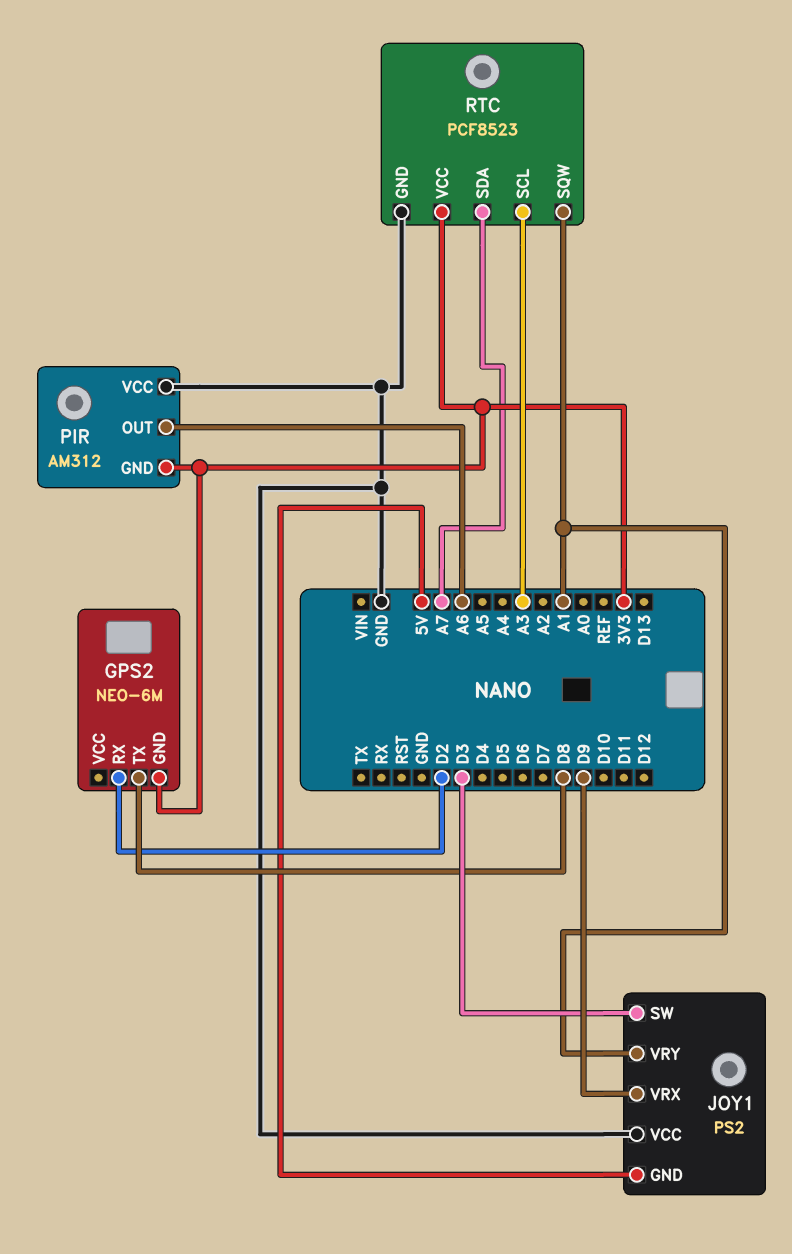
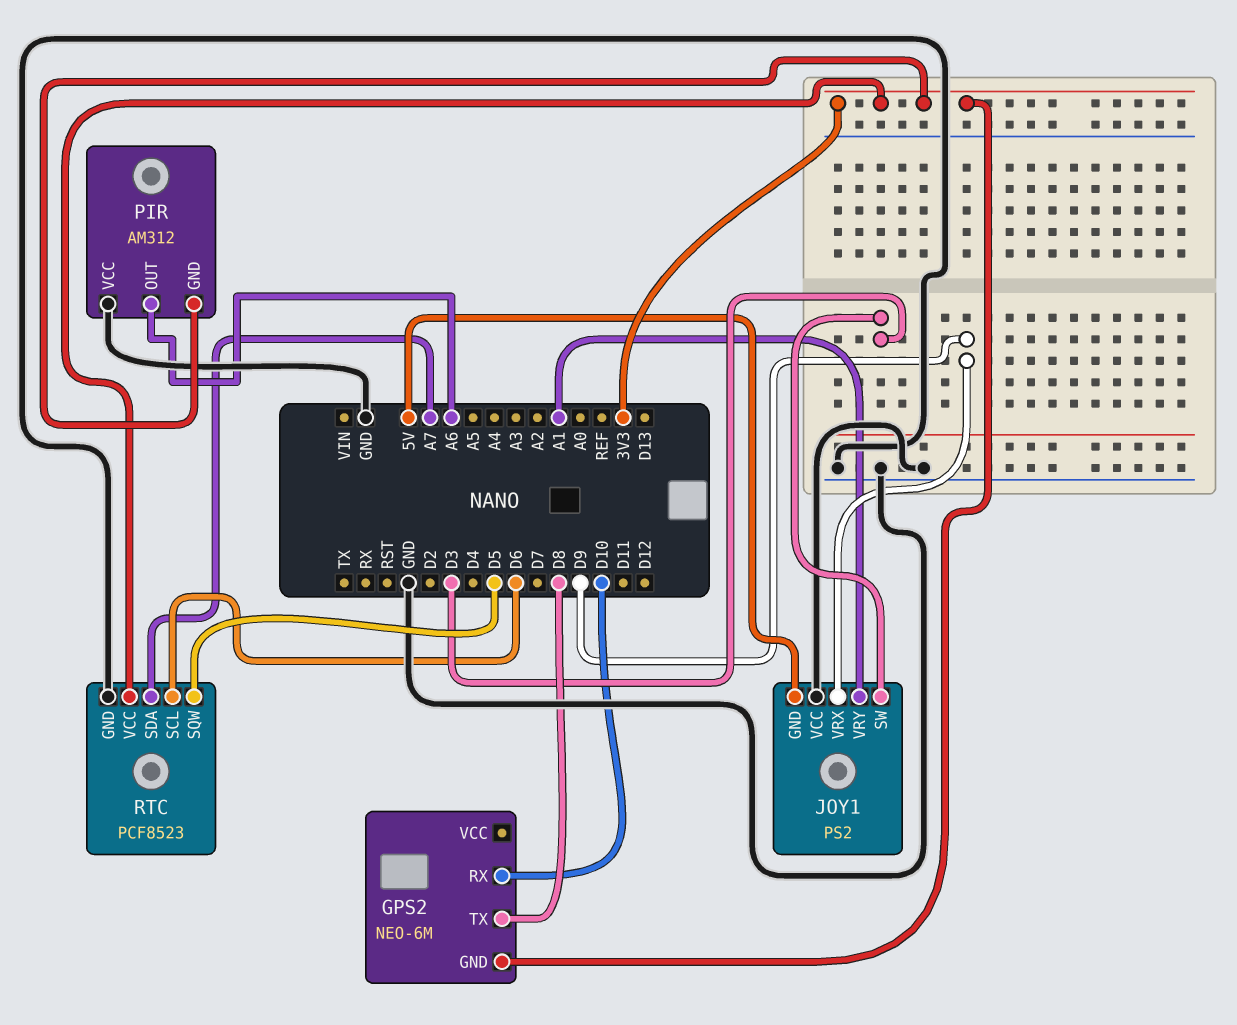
GPS2 pin RX: D2 -> D10
RTC pin SCL: A3 -> D6
RTC pin SQW: A1 -> D5

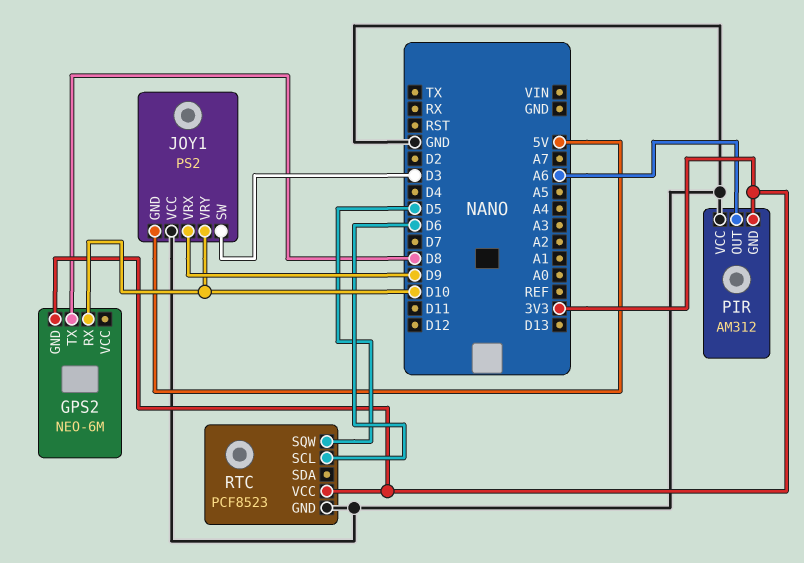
JOY1 pin VRY: A1 -> D10
RTC pin SDA: A7 -> none

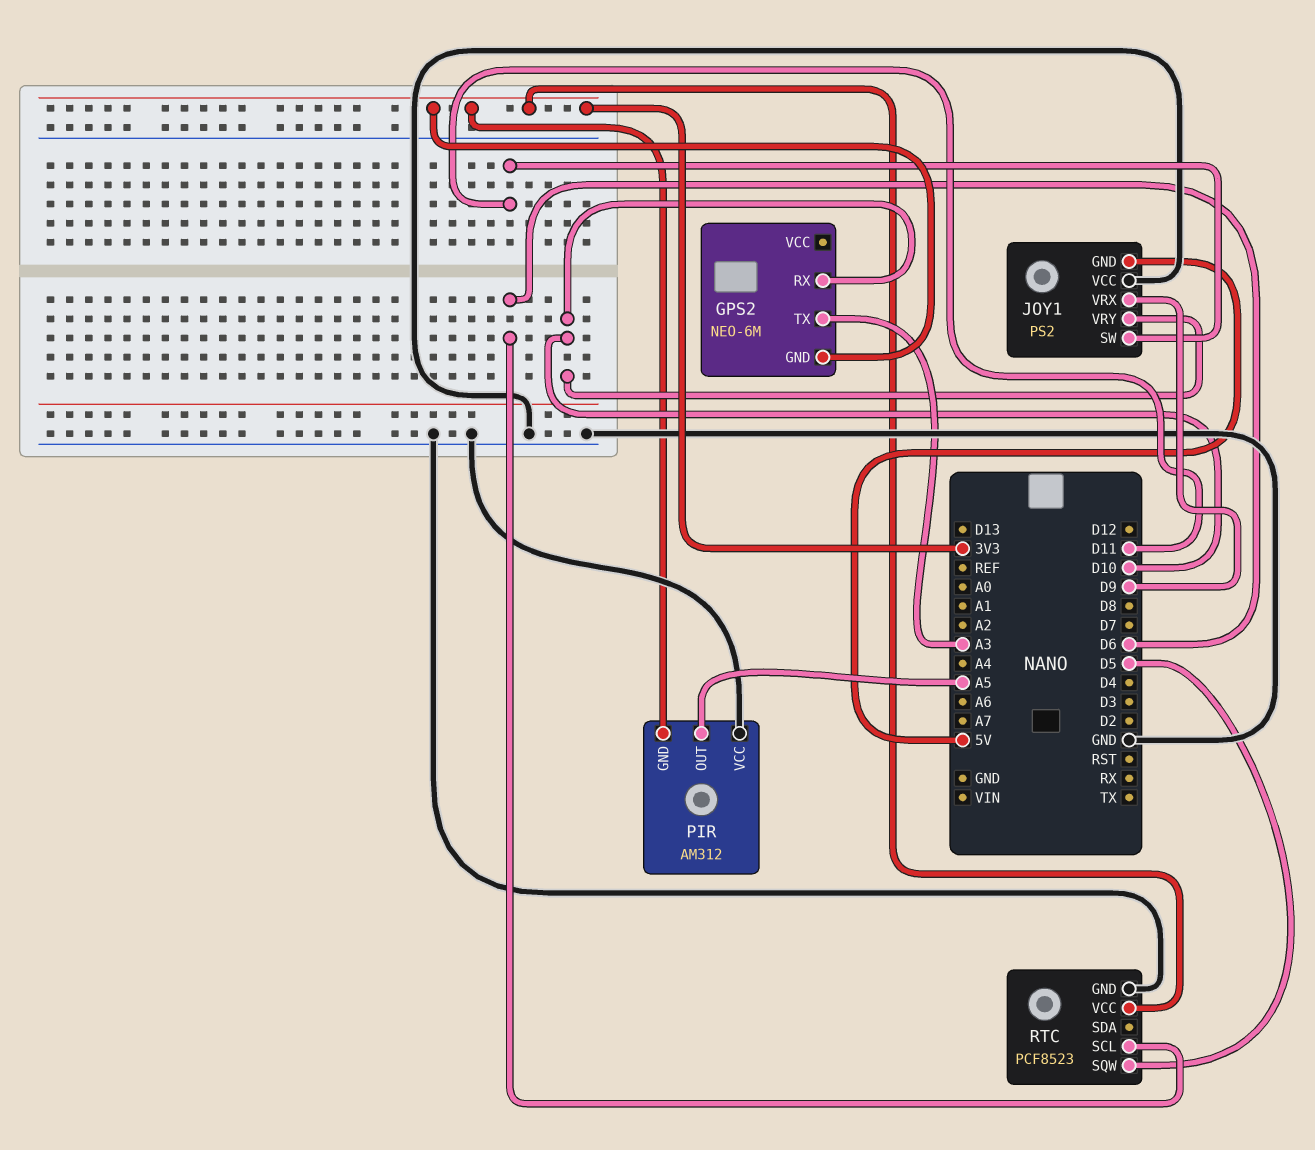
GPS2 pin TX: D8 -> A3
JOY1 pin SW: D3 -> D11
PIR pin OUT: A6 -> A5

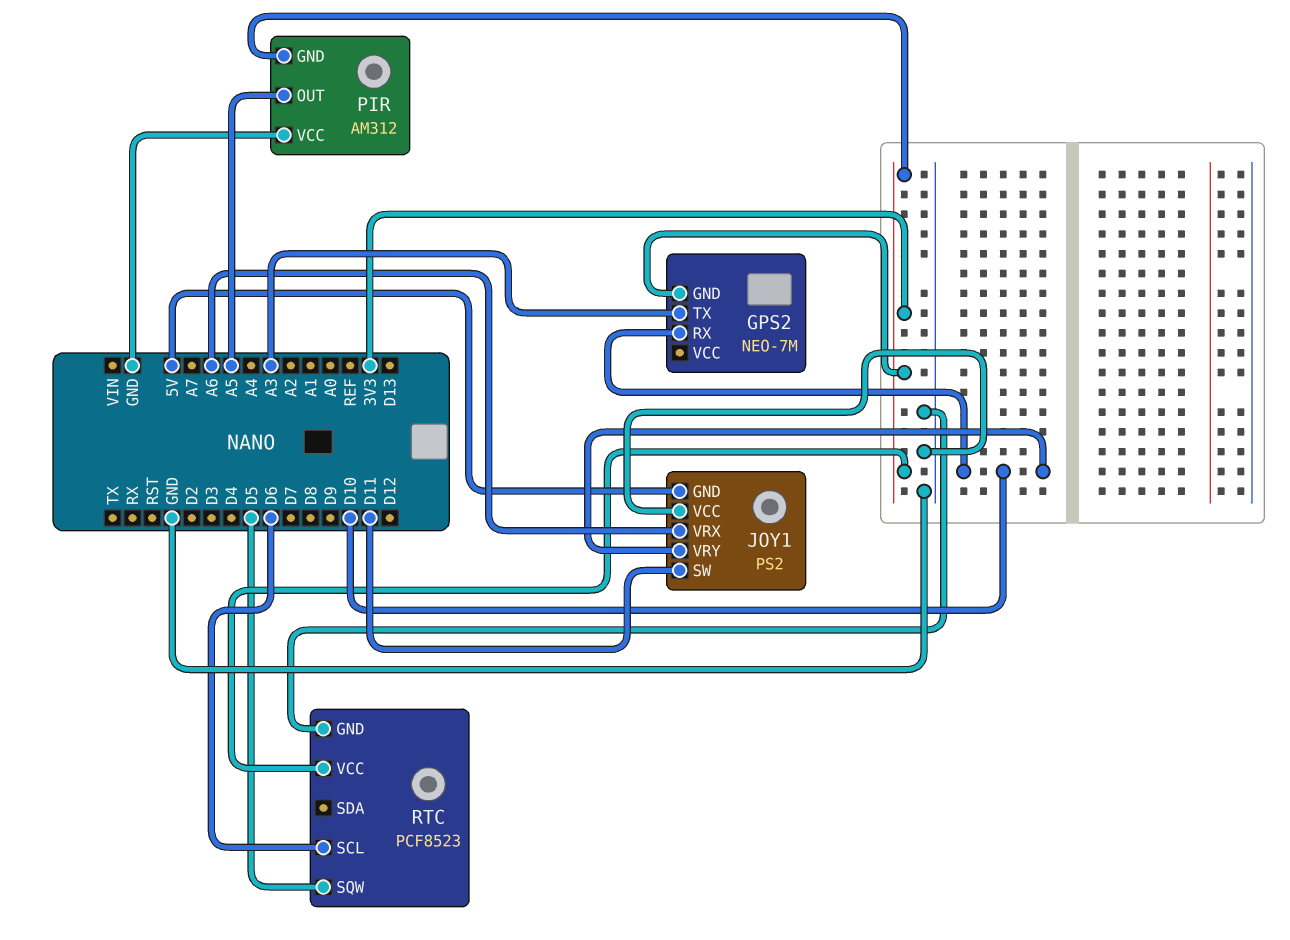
GPS2: NEO-6M -> NEO-7M
JOY1 pin VRX: D9 -> A6

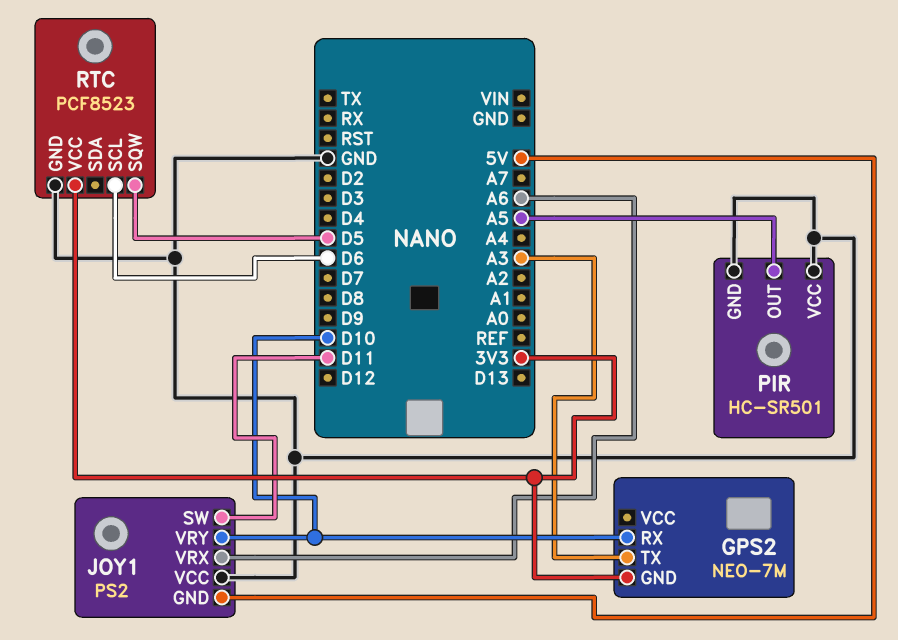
PIR: AM312 -> HC-SR501
PIR pin GND: 3V3 -> GND

